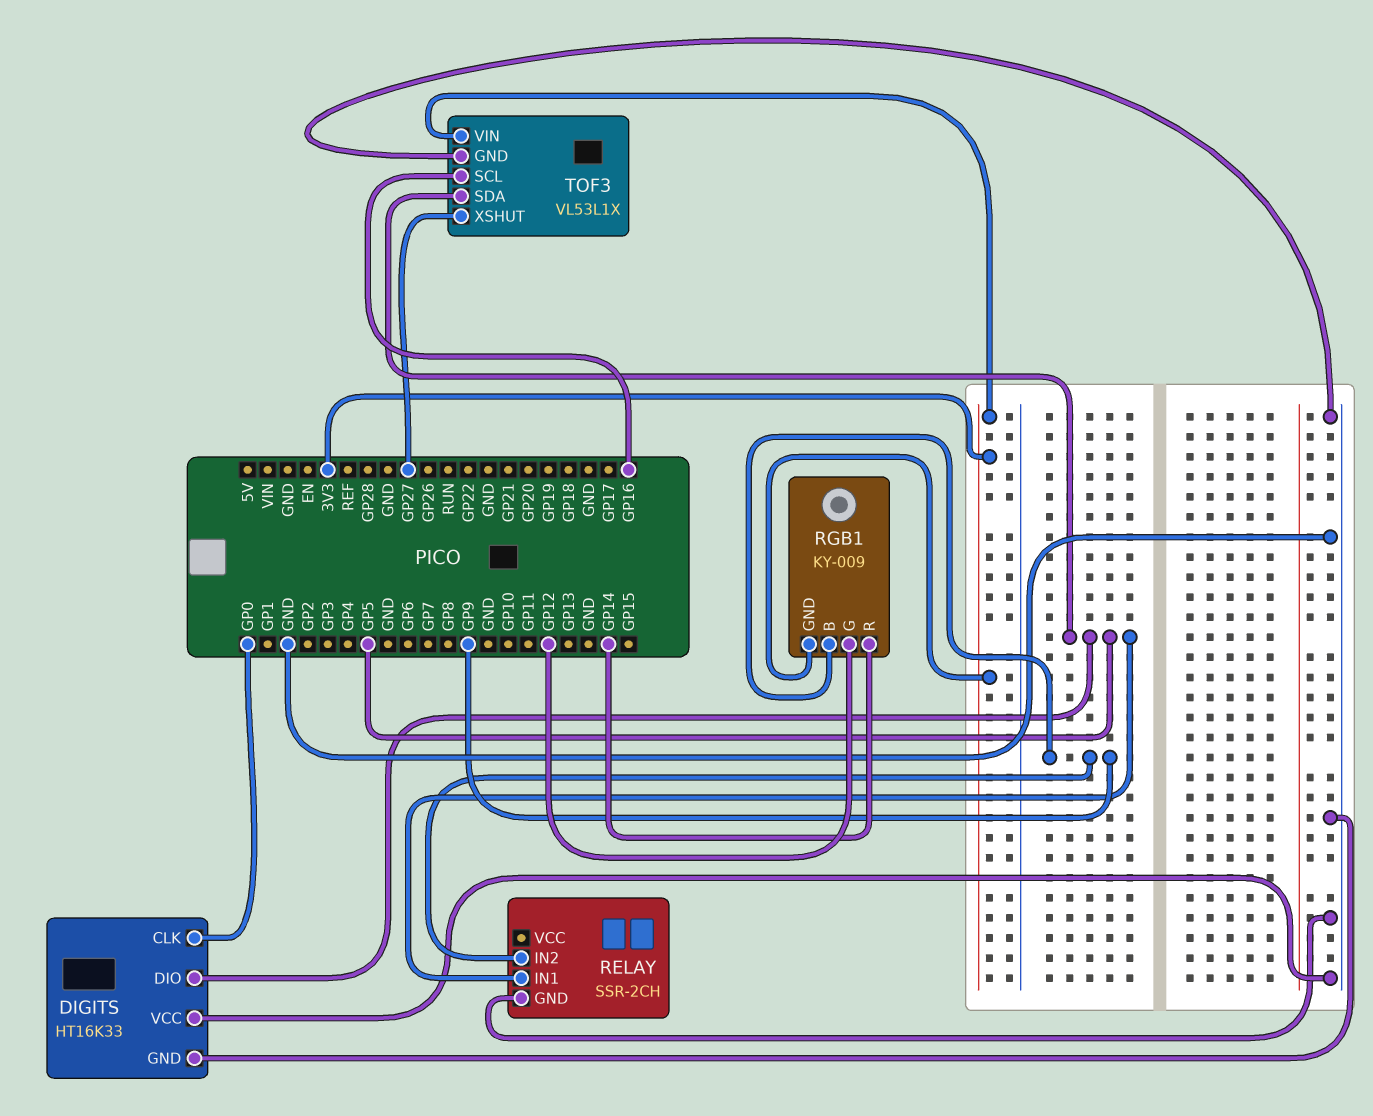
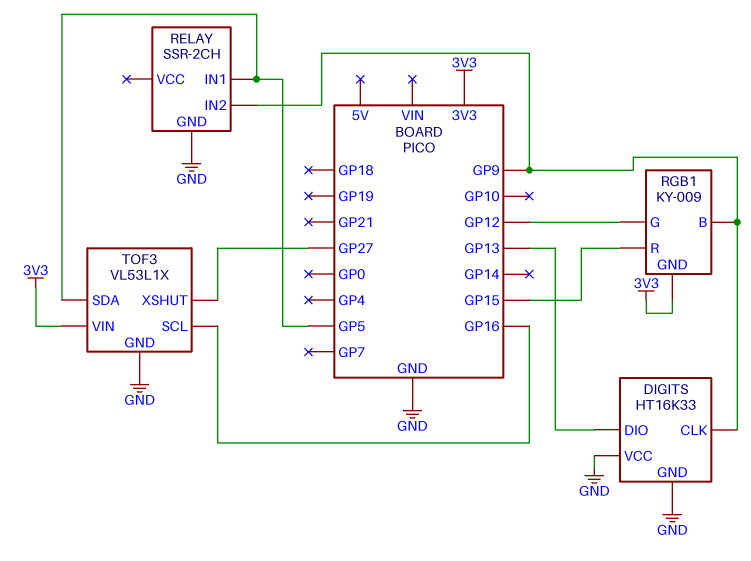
DIGITS pin CLK: GP0 -> GP9
DIGITS pin DIO: GP5 -> GP13
RGB1 pin R: GP14 -> GP15

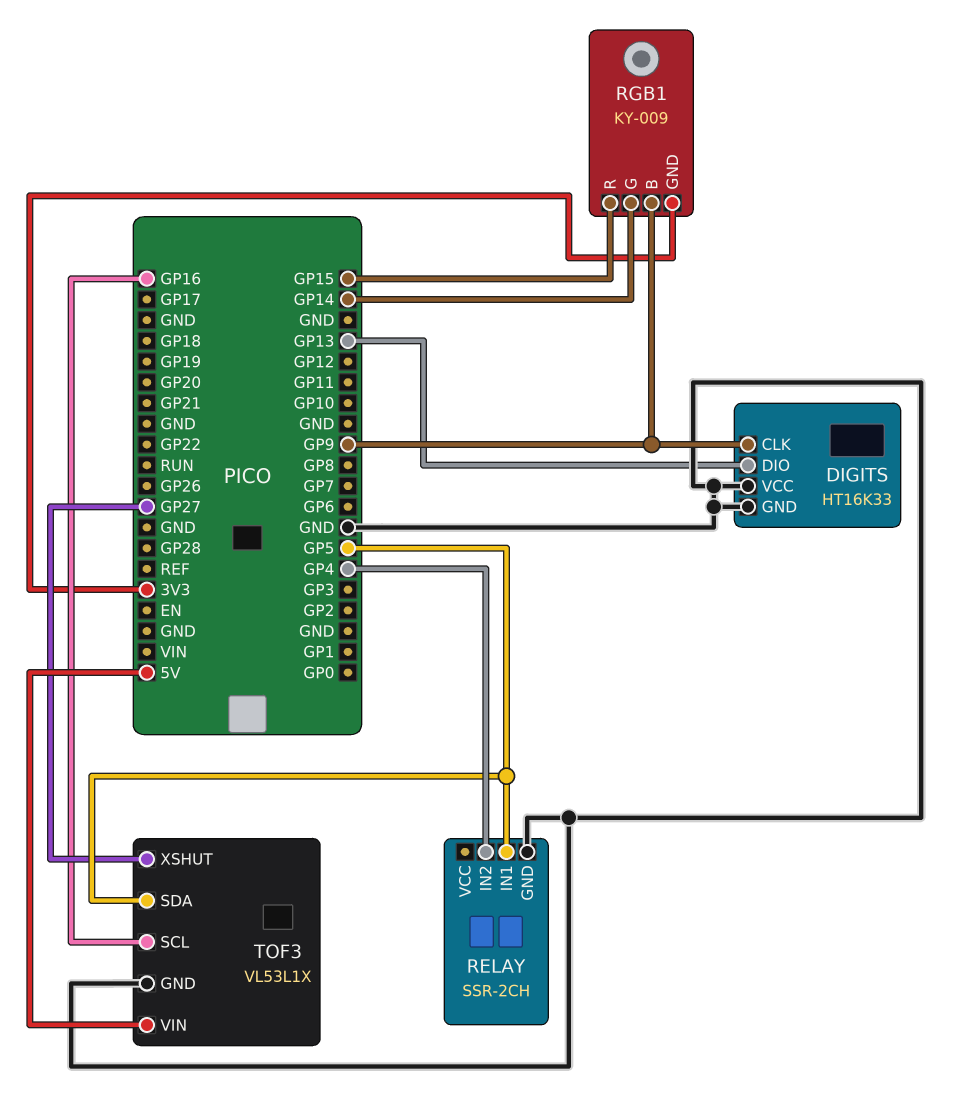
RELAY pin IN2: GP9 -> GP4
RGB1 pin G: GP12 -> GP14
TOF3 pin VIN: 3V3 -> 5V

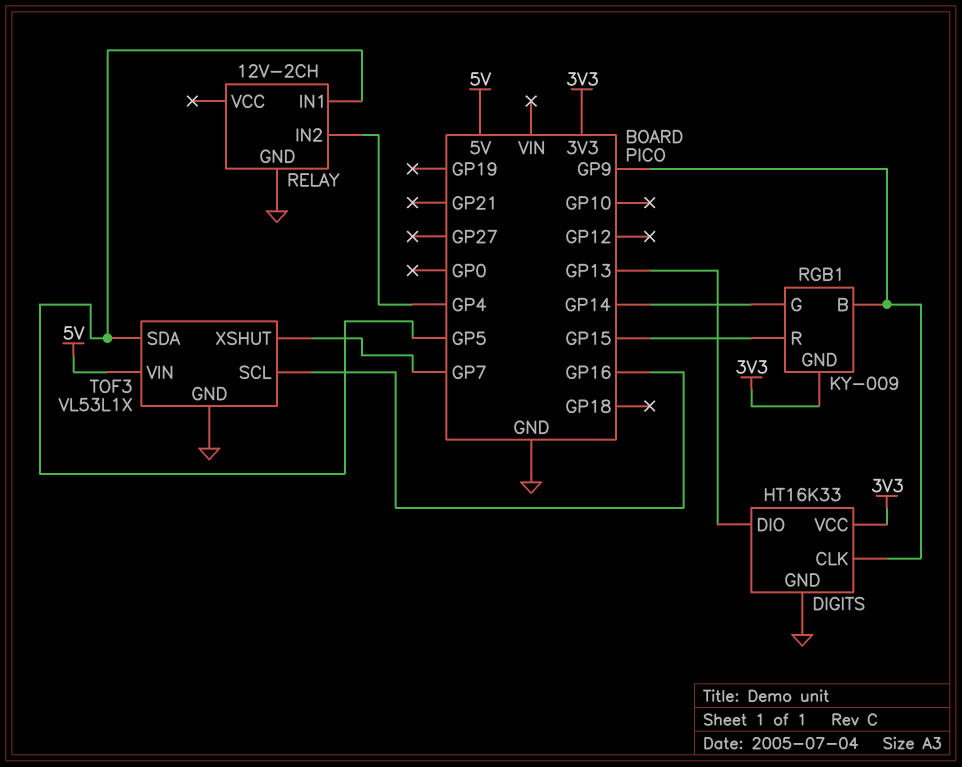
DIGITS pin VCC: GND -> 3V3
RELAY: SSR-2CH -> 12V-2CH
TOF3 pin XSHUT: GP27 -> GP7

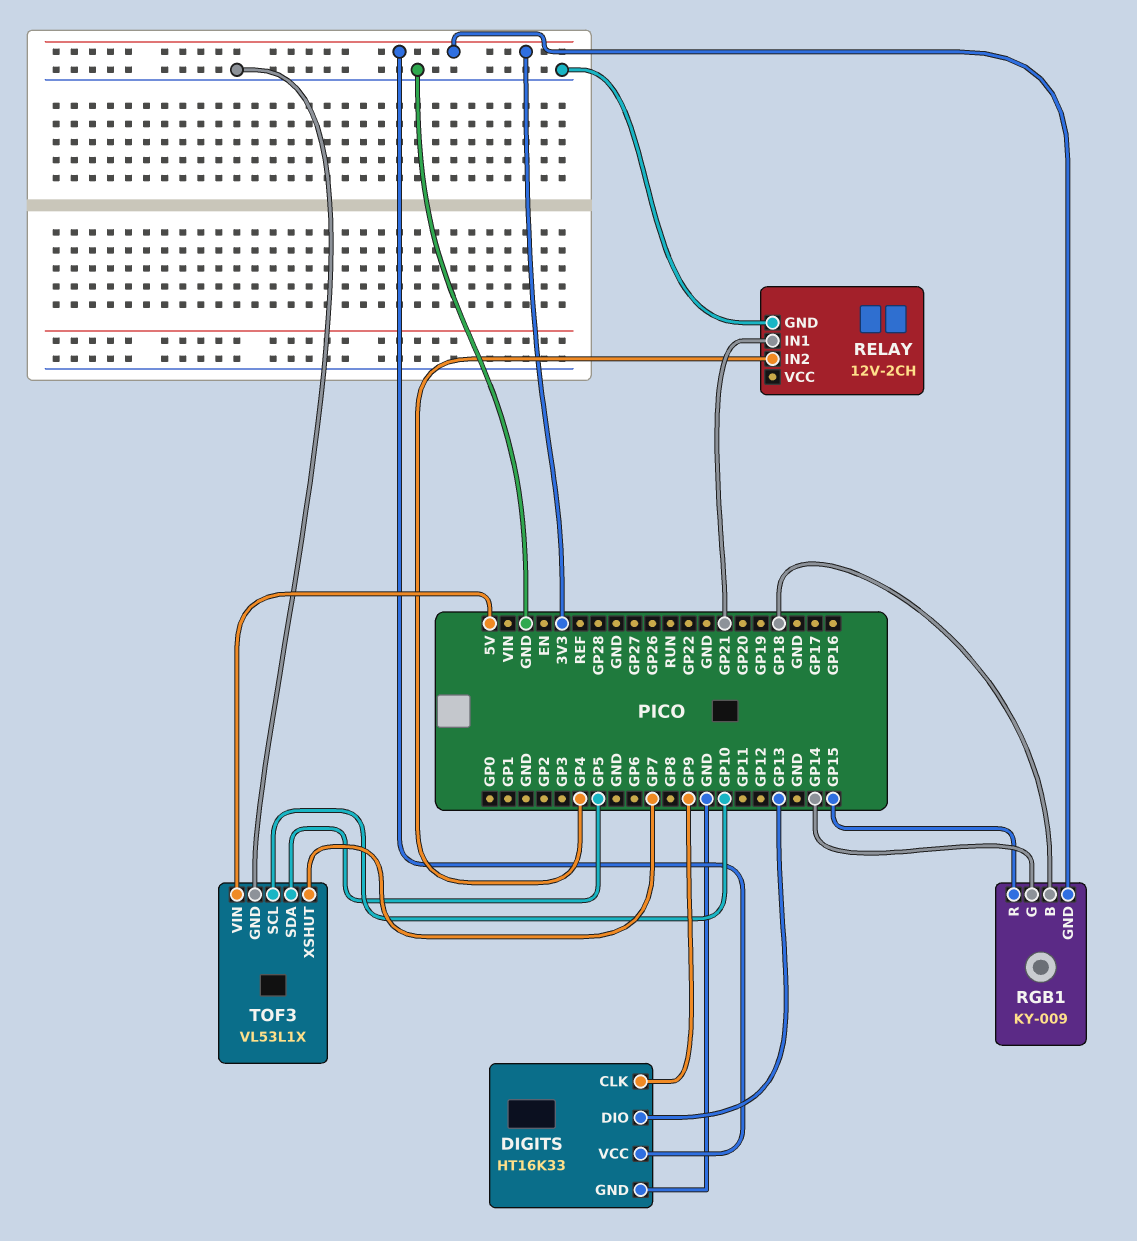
RELAY pin IN1: GP5 -> GP21
RGB1 pin B: GP9 -> GP18
TOF3 pin SCL: GP16 -> GP10

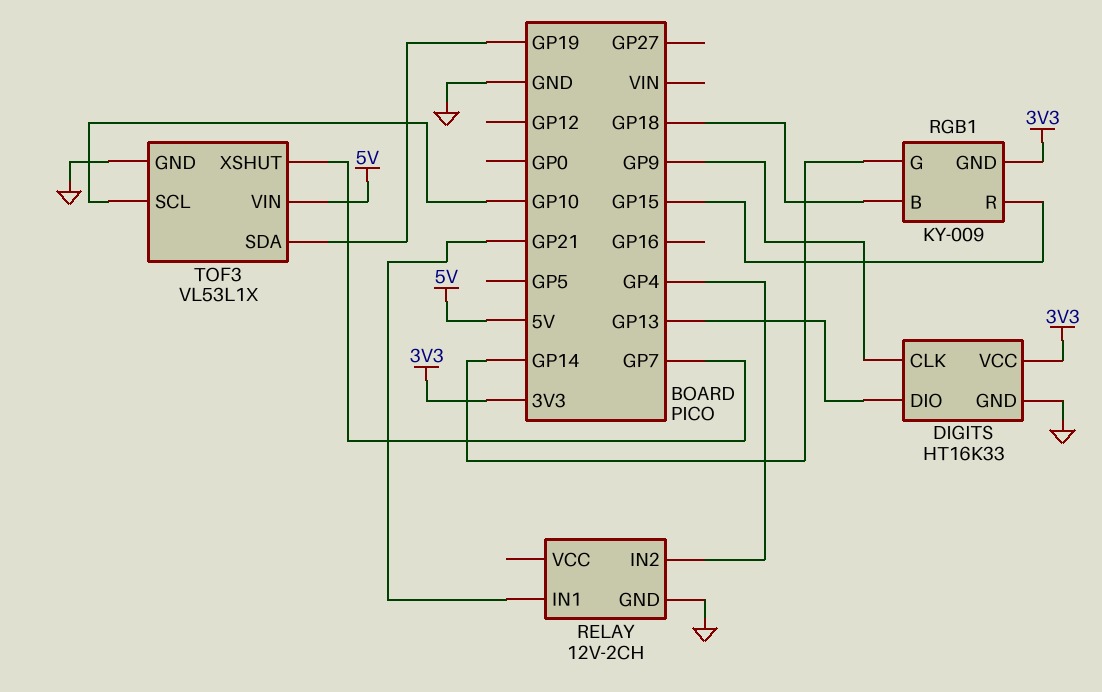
TOF3 pin SDA: GP5 -> GP19

